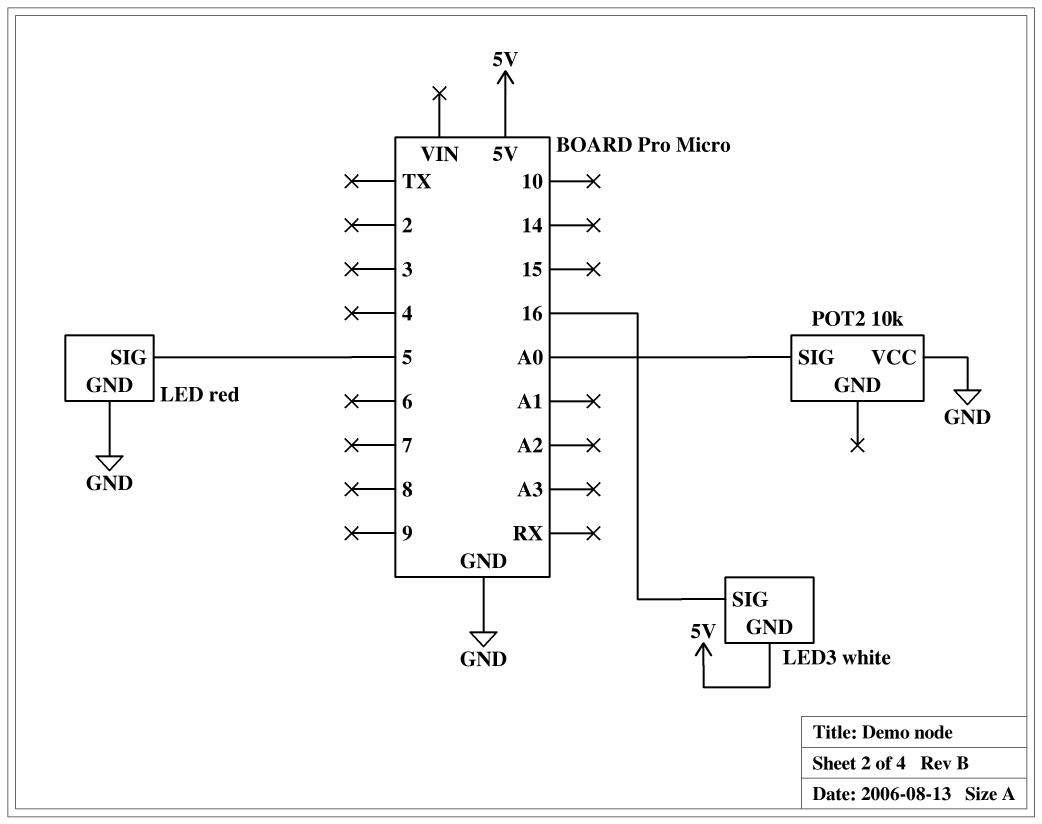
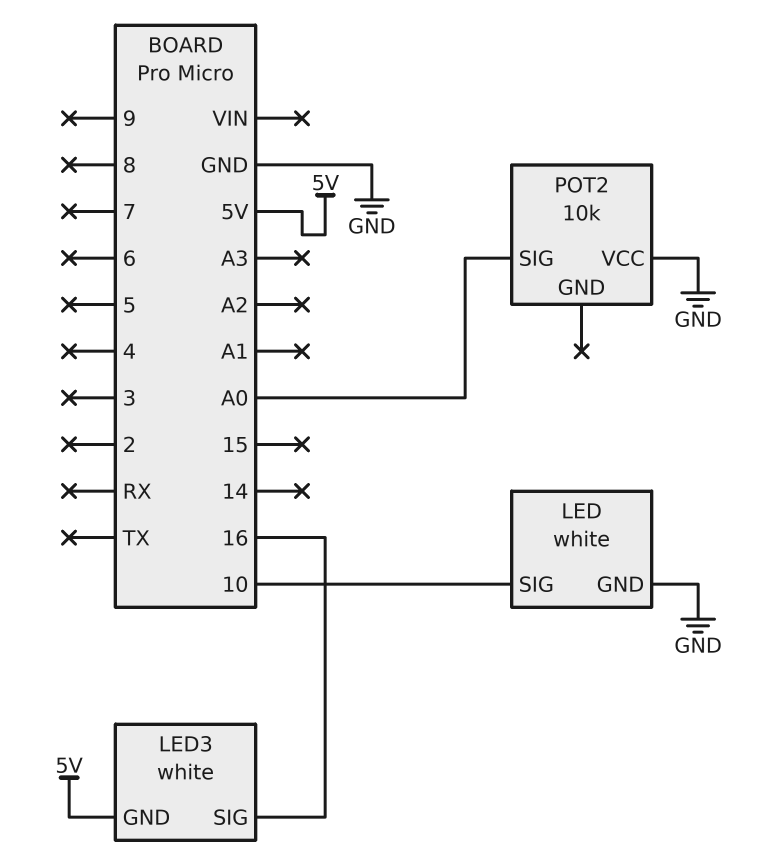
LED: red -> white
LED pin SIG: 5 -> 10

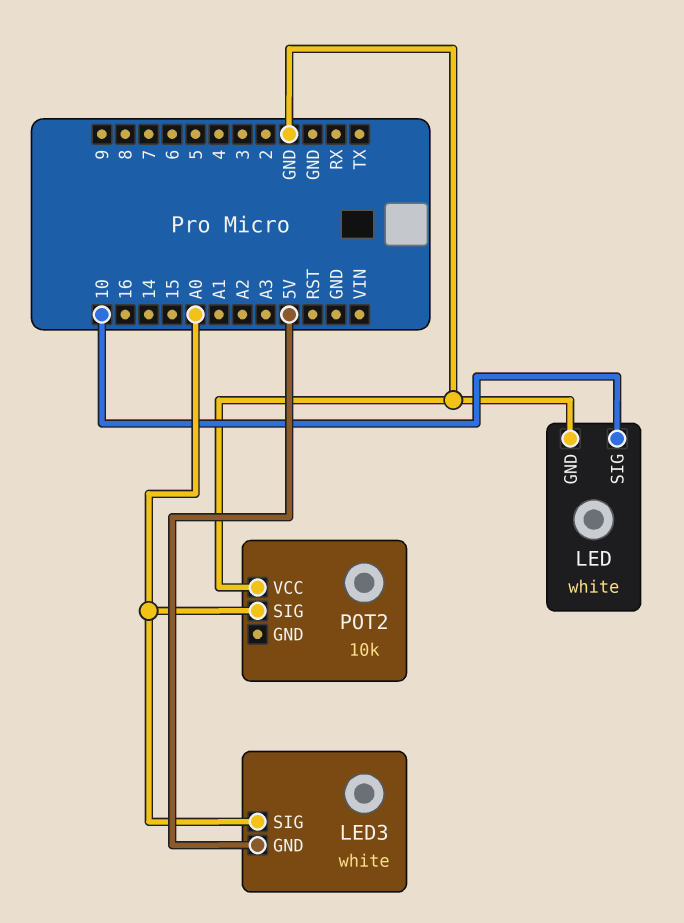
LED3 pin SIG: 16 -> A0

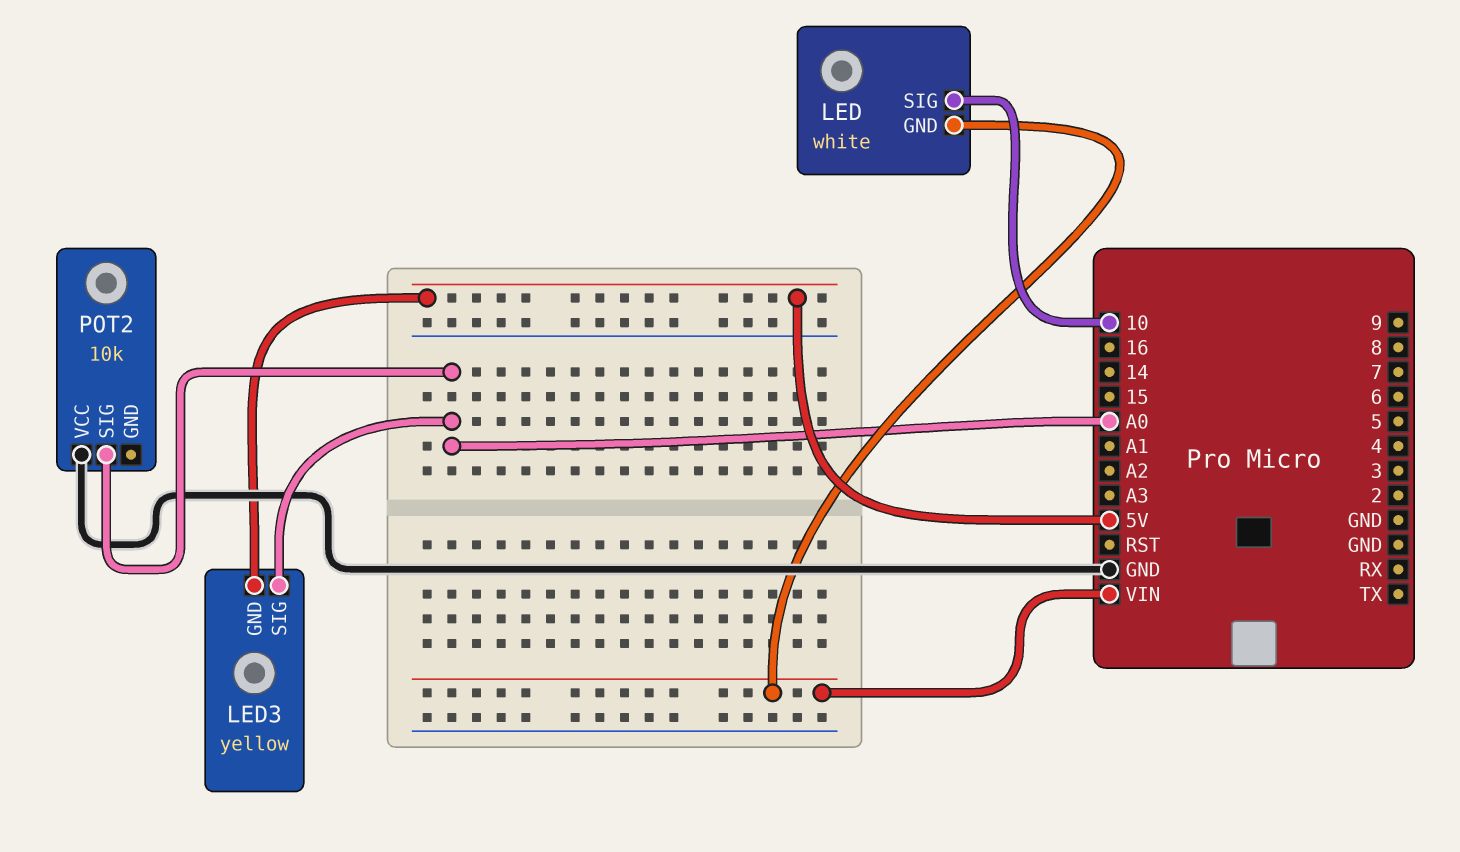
LED pin GND: GND -> VIN
LED3: white -> yellow

